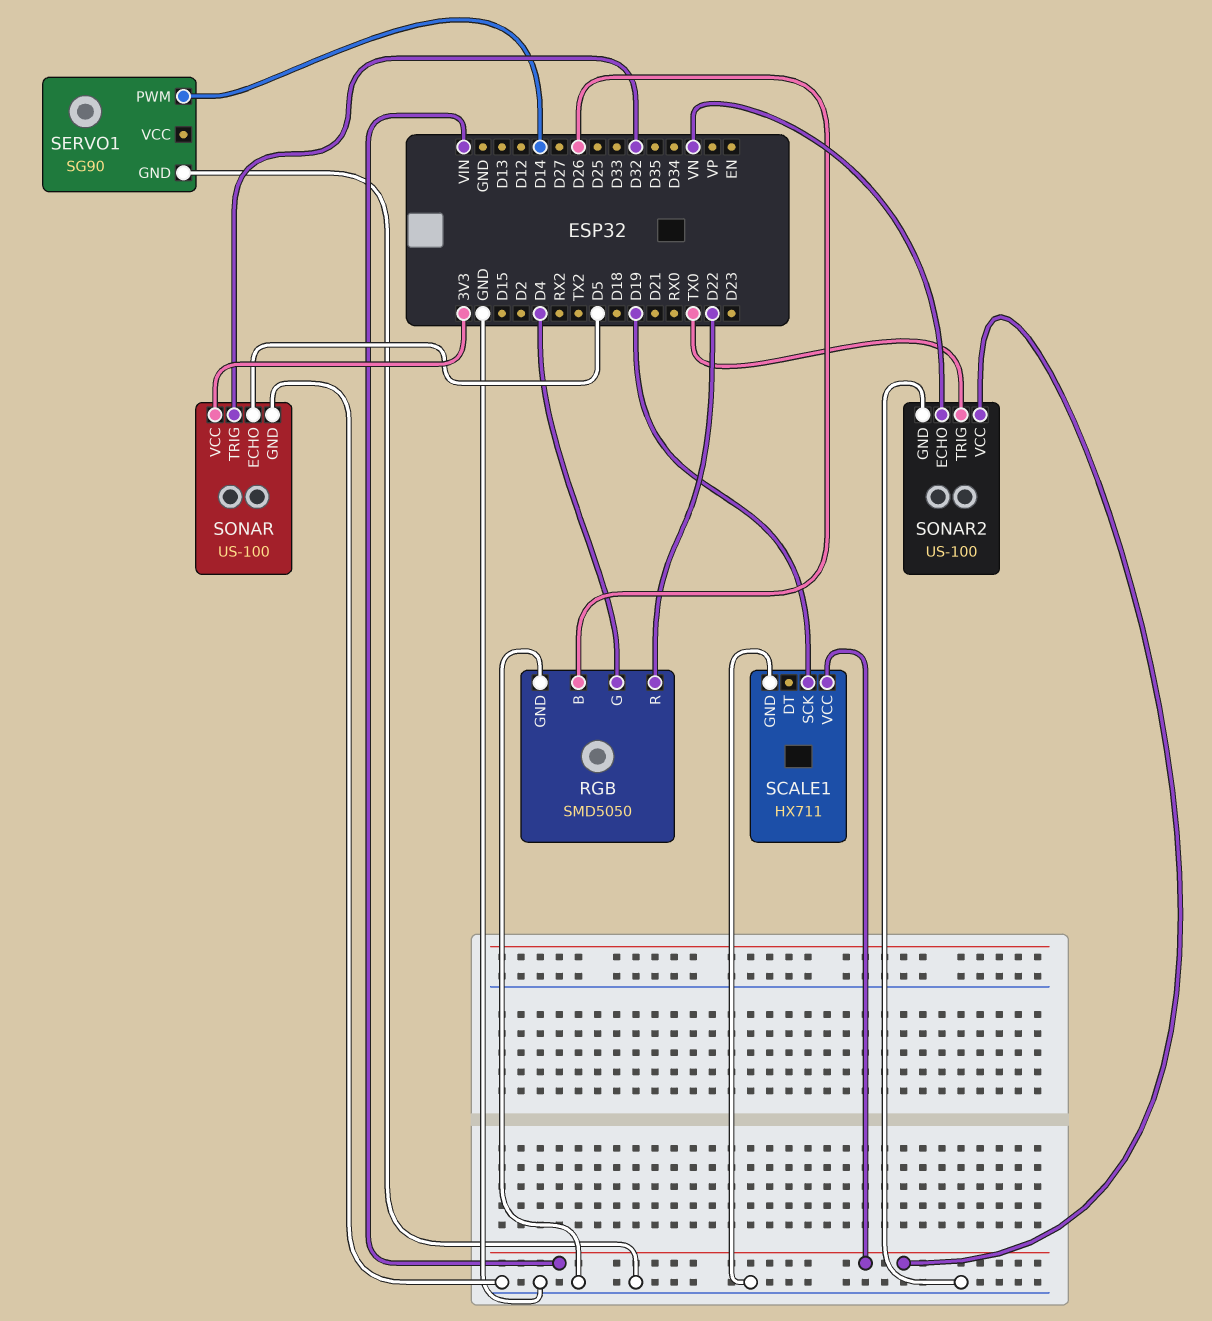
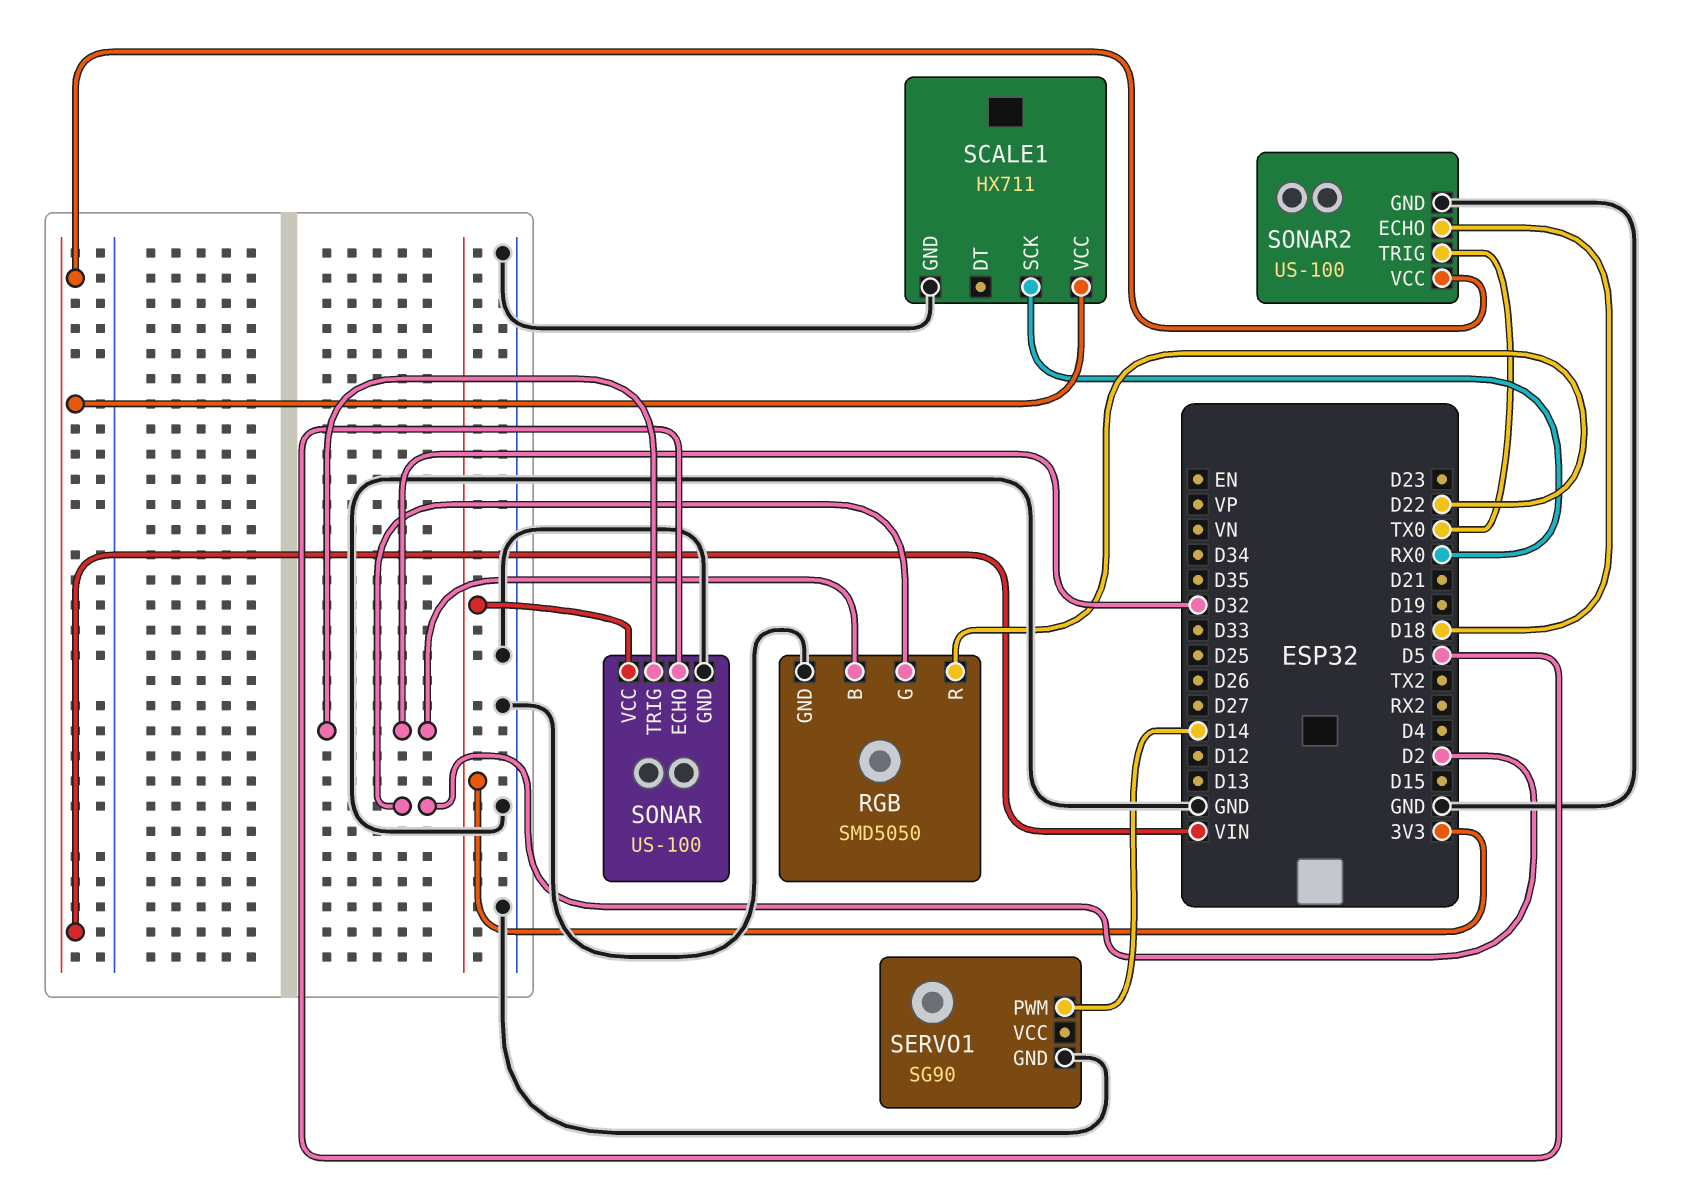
RGB pin B: D26 -> D32
RGB pin G: D4 -> D2
SCALE1 pin SCK: D19 -> RX0
SONAR2 pin ECHO: VN -> D18

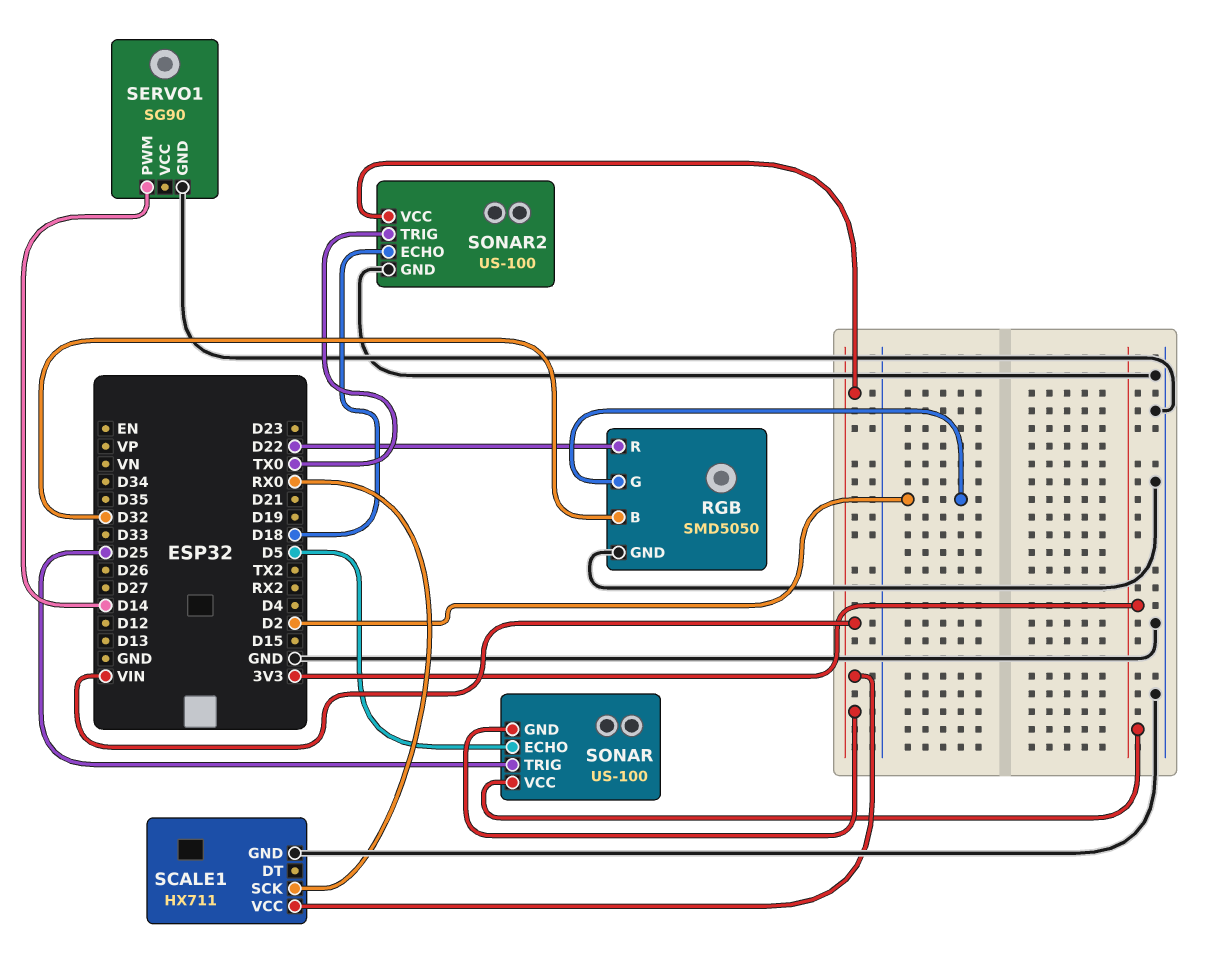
SONAR pin GND: GND -> VIN
SONAR pin TRIG: D32 -> D25

